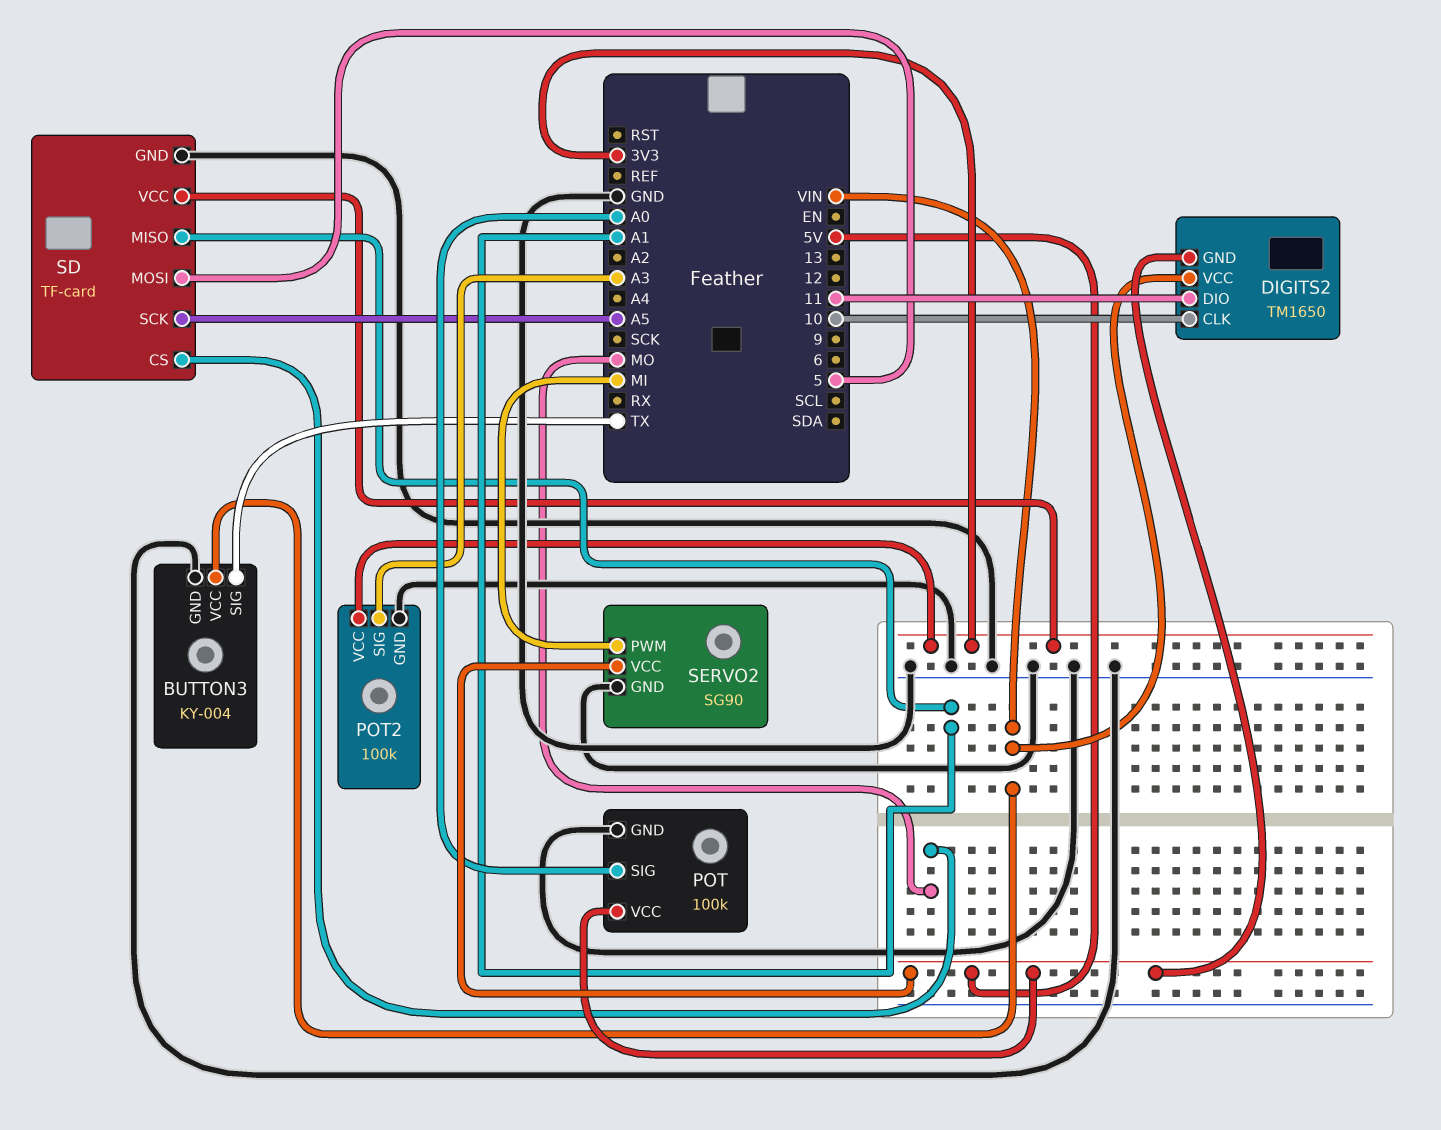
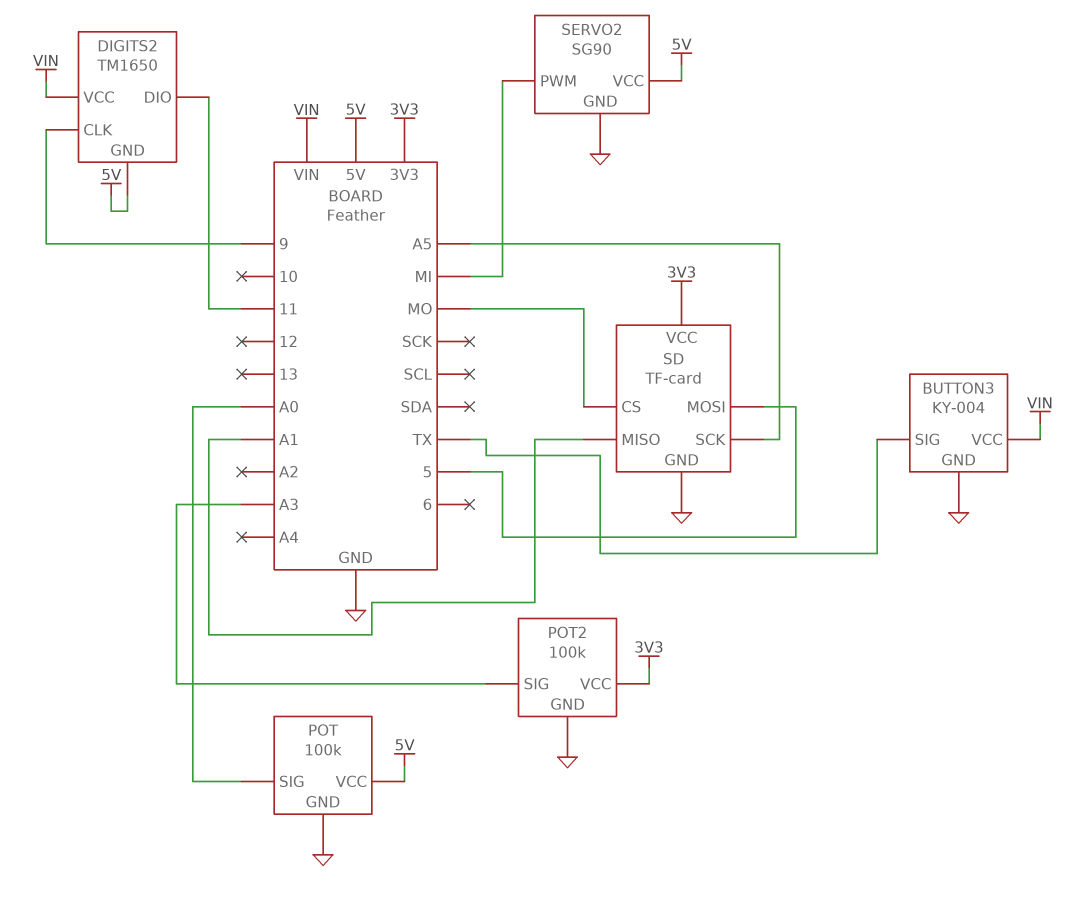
DIGITS2 pin CLK: 10 -> 9

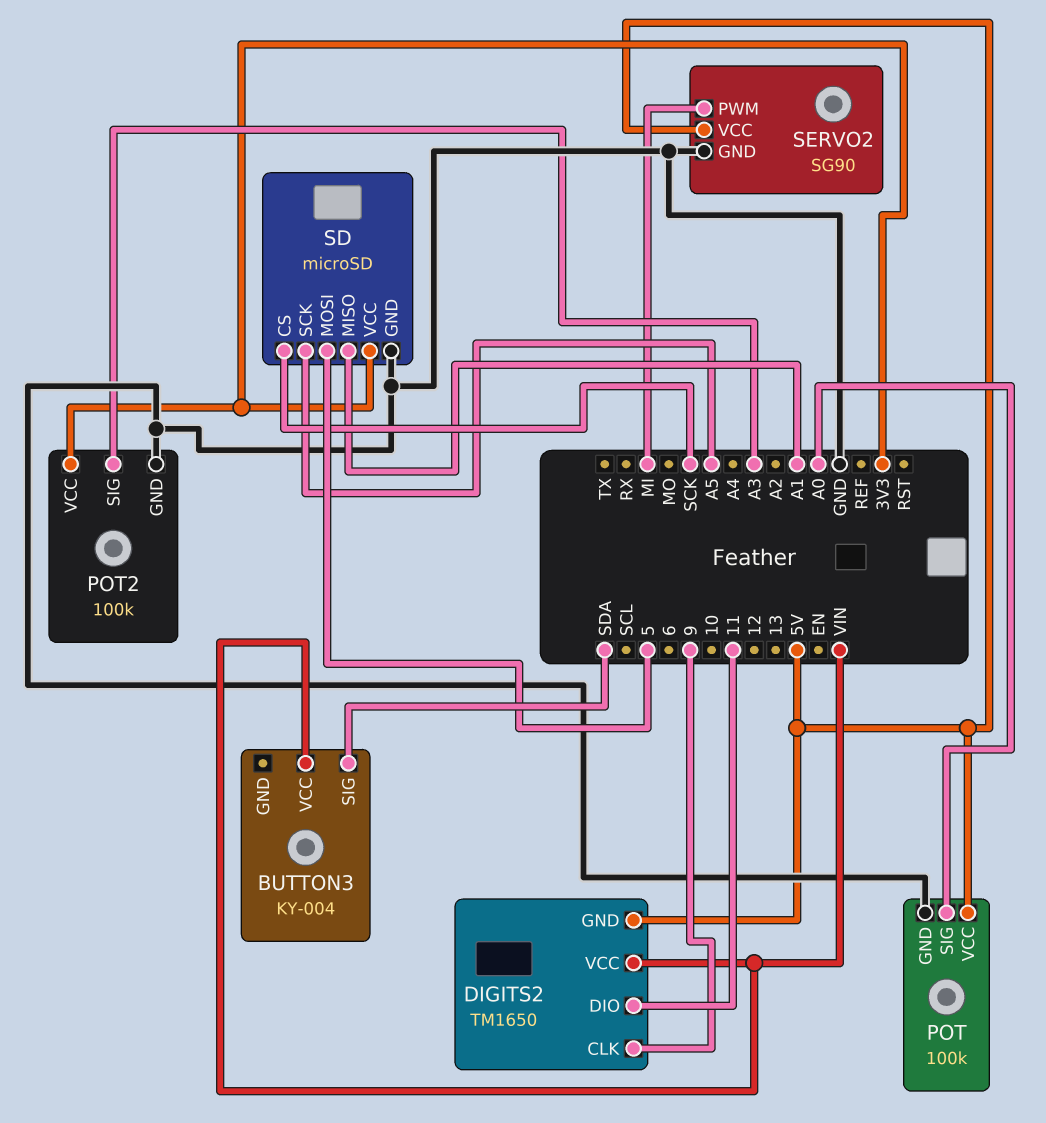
BUTTON3 pin GND: GND -> none
BUTTON3 pin SIG: TX -> SDA
SD: TF-card -> microSD
SD pin CS: MO -> SCK

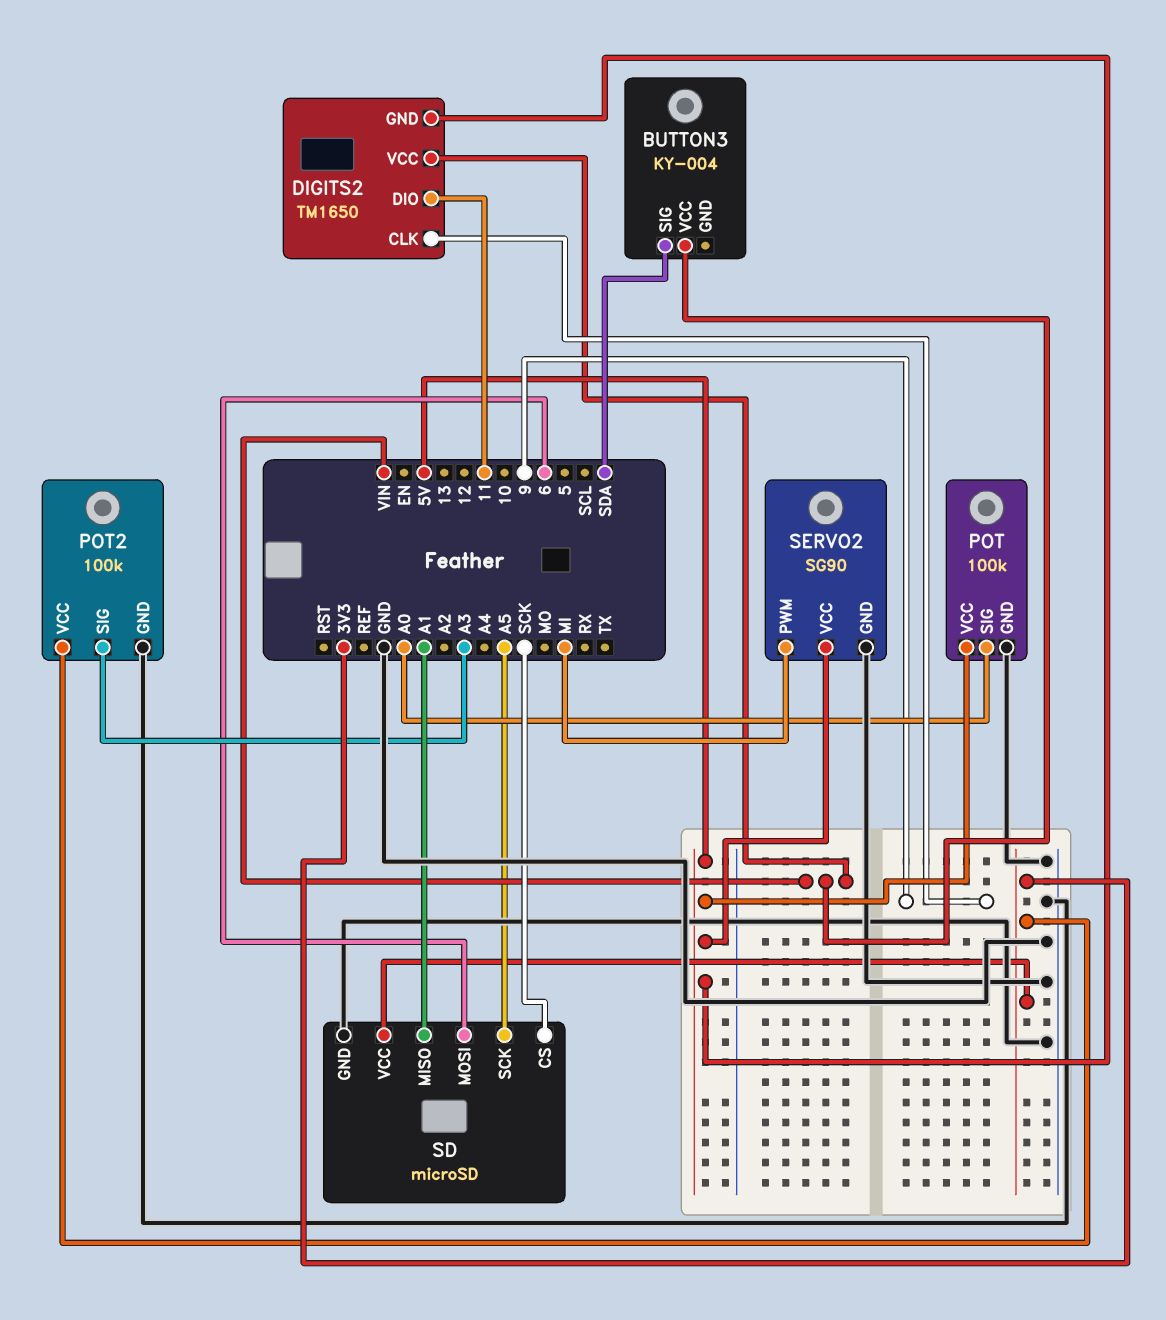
SD pin MOSI: 5 -> 6

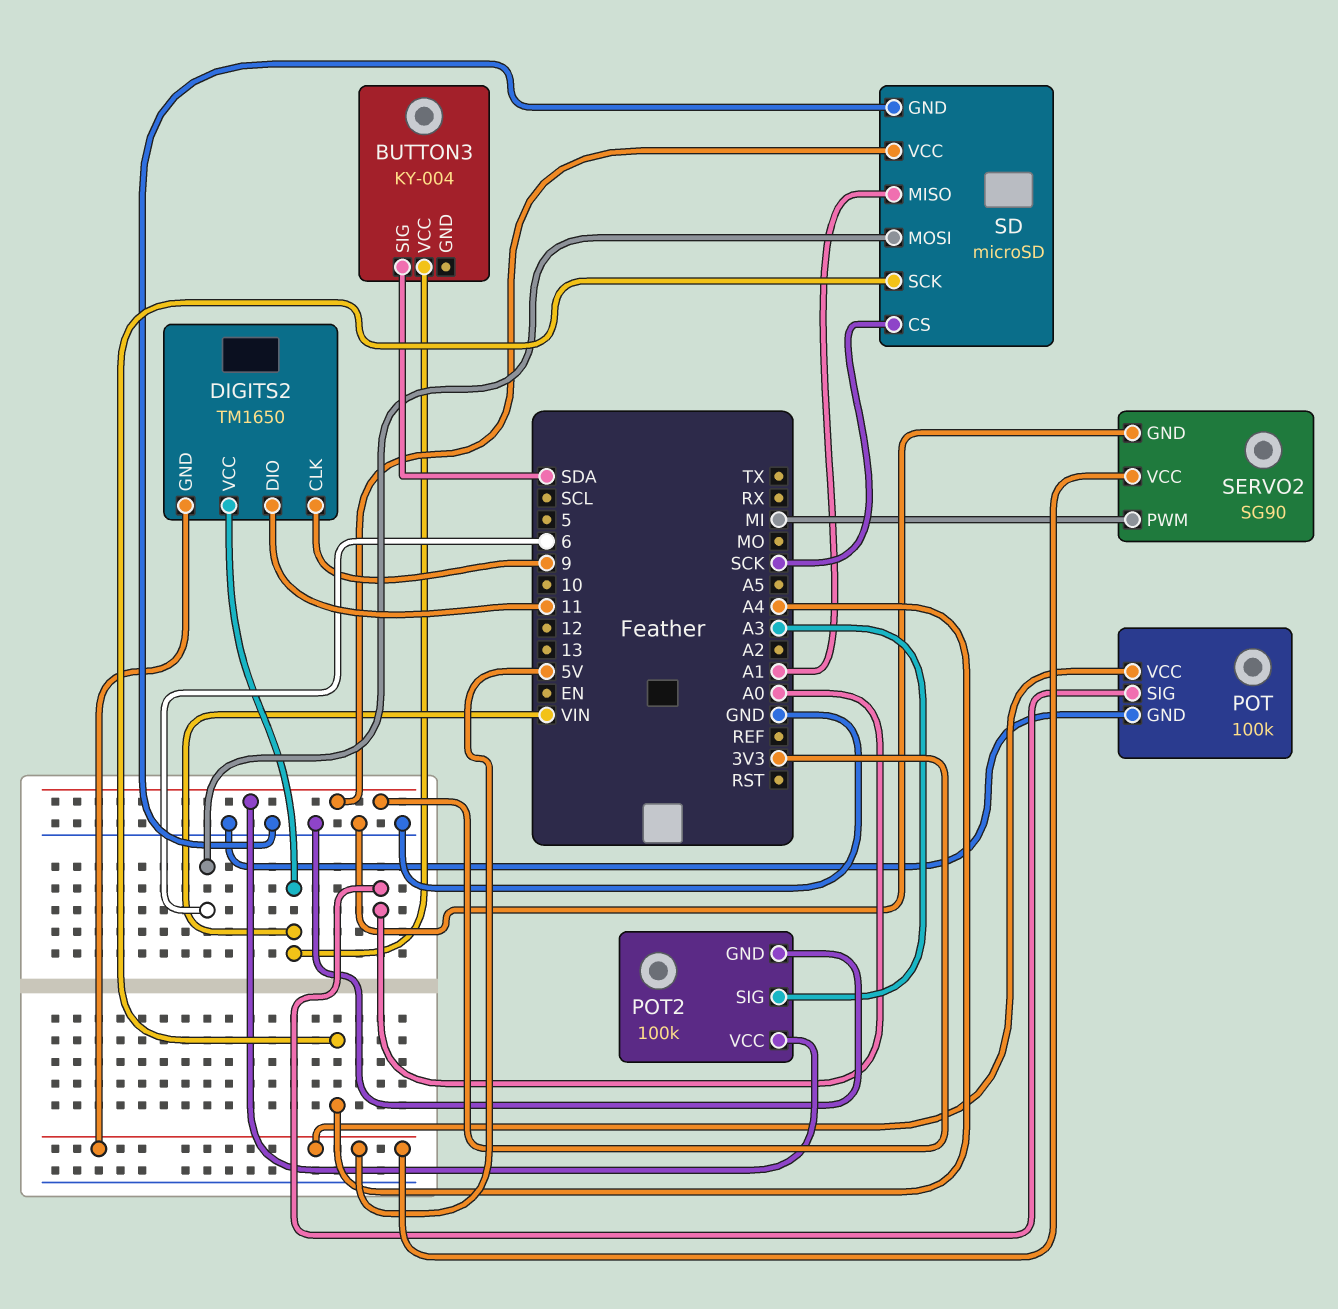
SD pin SCK: A5 -> A4

